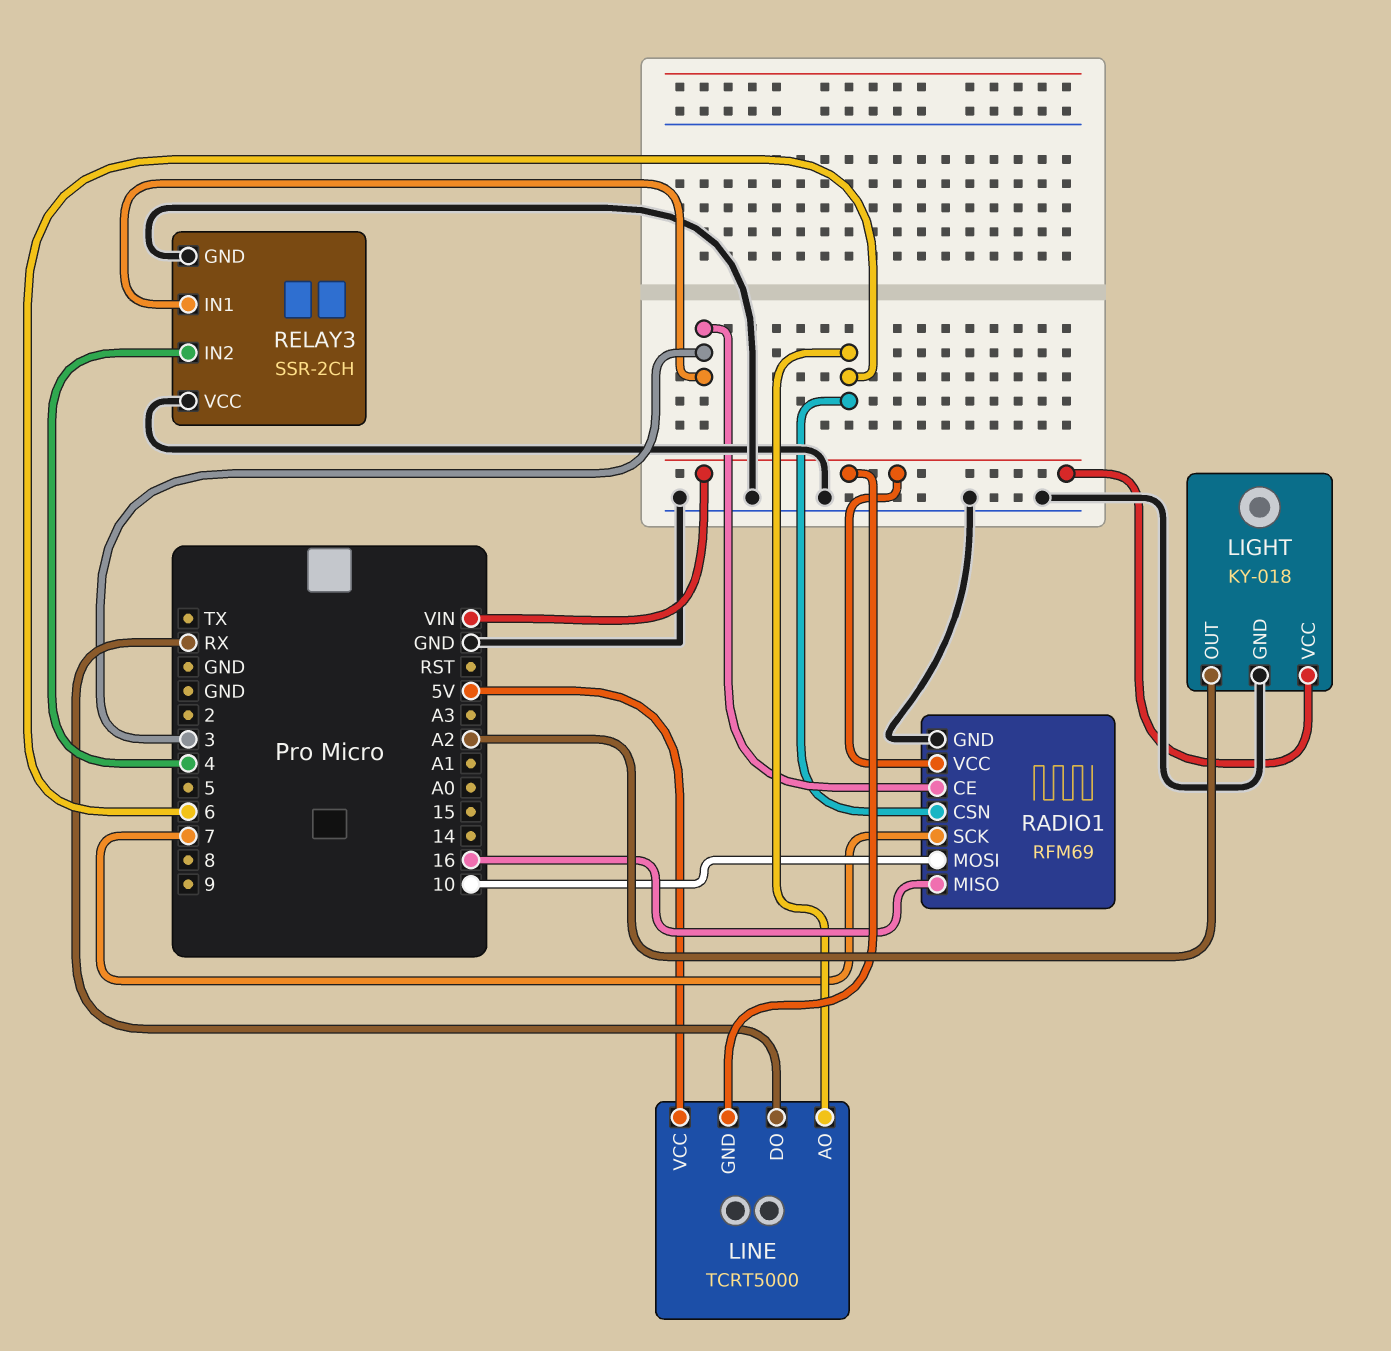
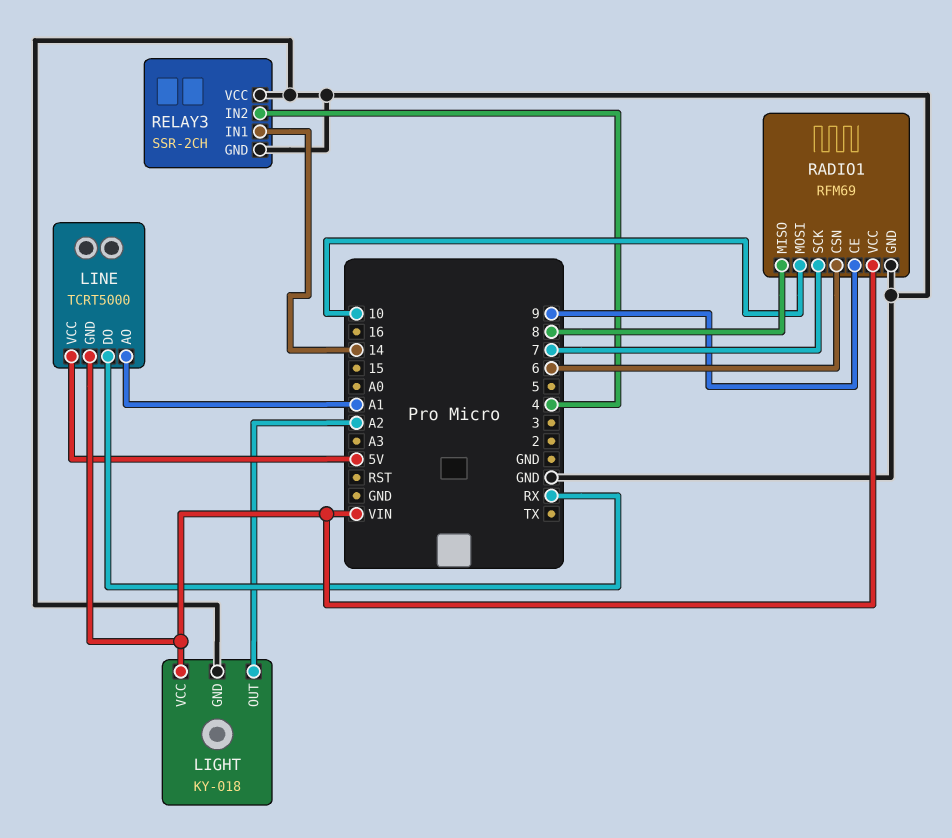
LINE pin AO: 6 -> A1
RADIO1 pin CE: 3 -> 9
RADIO1 pin MISO: 16 -> 8
RELAY3 pin IN1: 3 -> 14

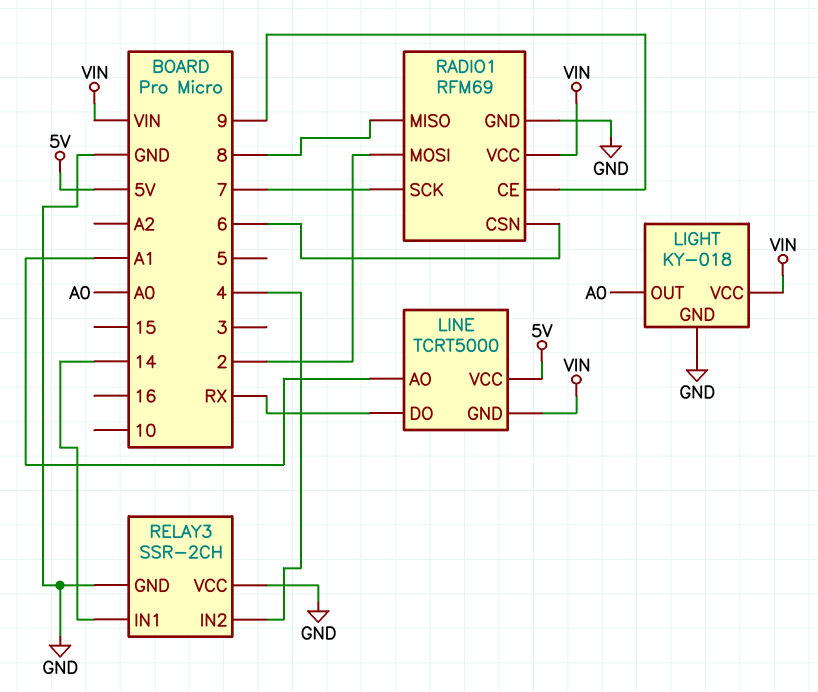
LIGHT pin OUT: A2 -> A0
RADIO1 pin MOSI: 10 -> 2

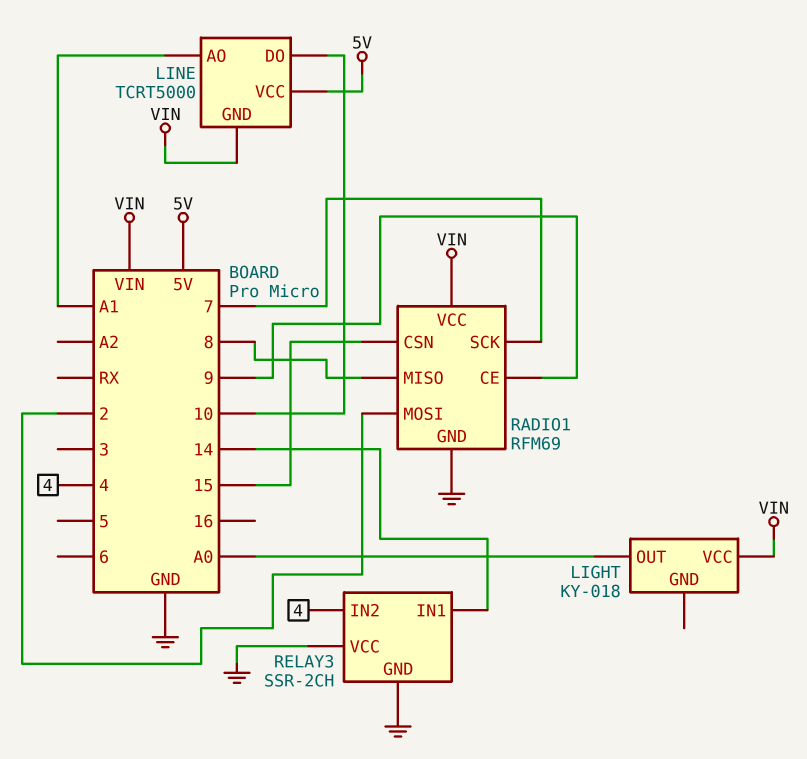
LIGHT pin GND: GND -> none
LINE pin DO: RX -> 10
RADIO1 pin CSN: 6 -> 15

